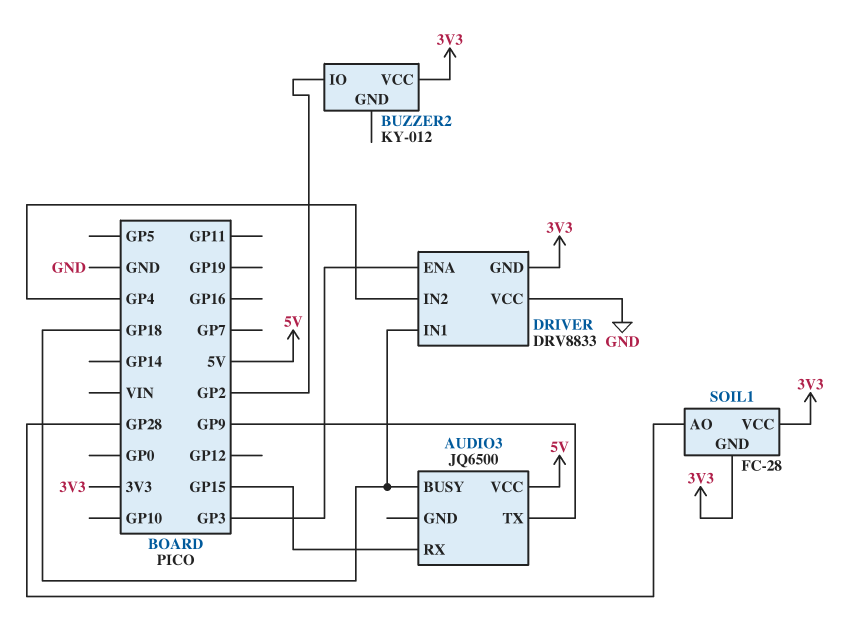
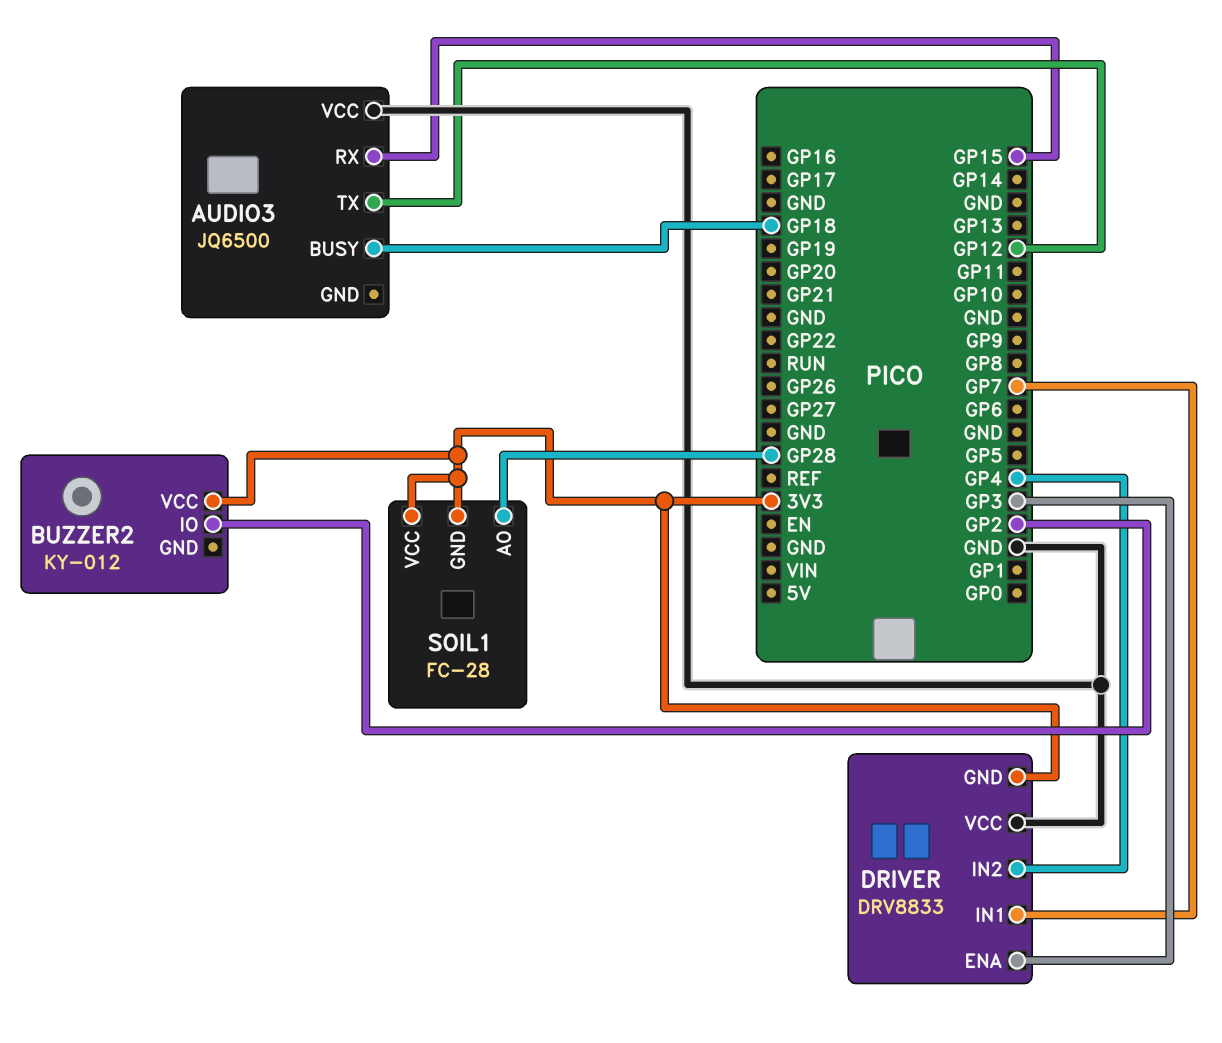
AUDIO3 pin TX: GP9 -> GP12
AUDIO3 pin VCC: 5V -> GND
DRIVER pin IN1: GP18 -> GP7

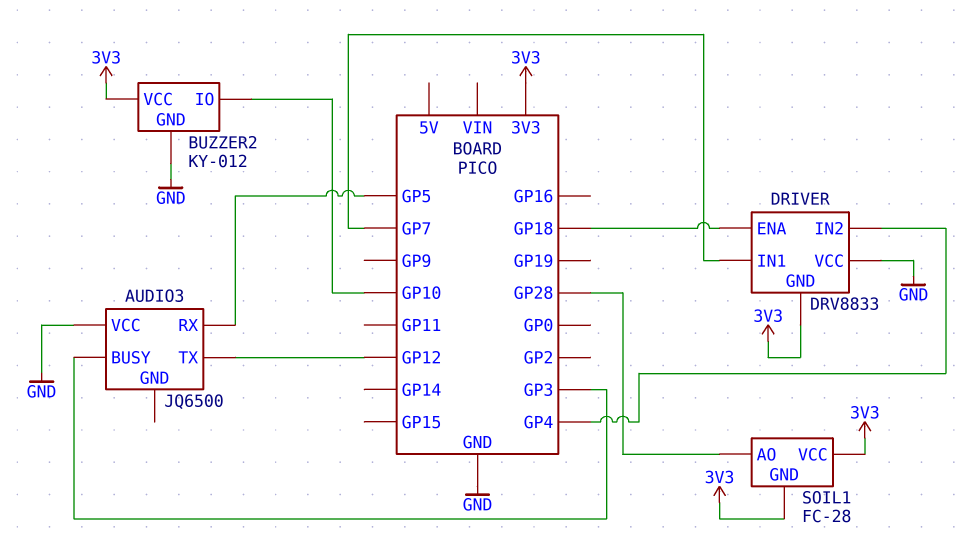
AUDIO3 pin BUSY: GP18 -> GP3
AUDIO3 pin RX: GP15 -> GP5
BUZZER2 pin GND: none -> GND
BUZZER2 pin IO: GP2 -> GP10
DRIVER pin ENA: GP3 -> GP18

